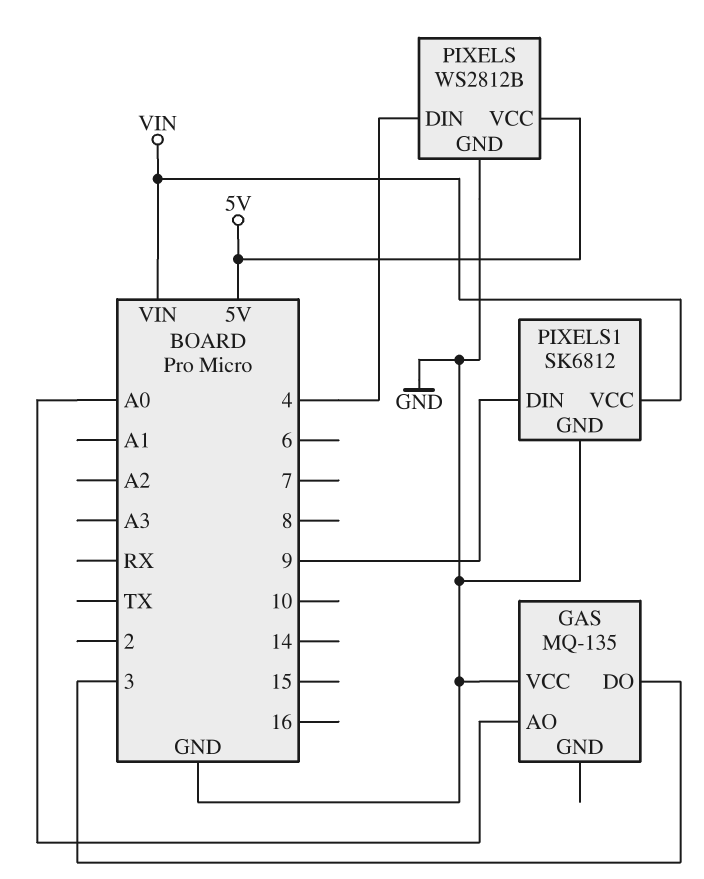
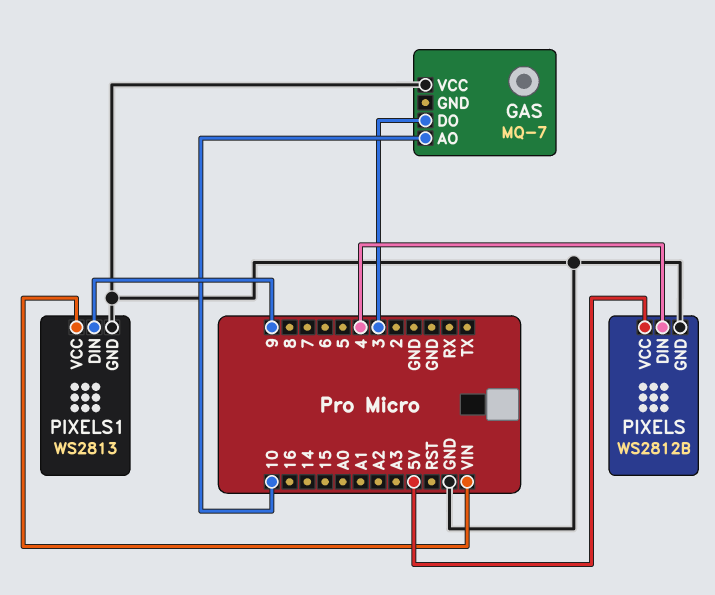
GAS: MQ-135 -> MQ-7
GAS pin AO: A0 -> 10
PIXELS1: SK6812 -> WS2813

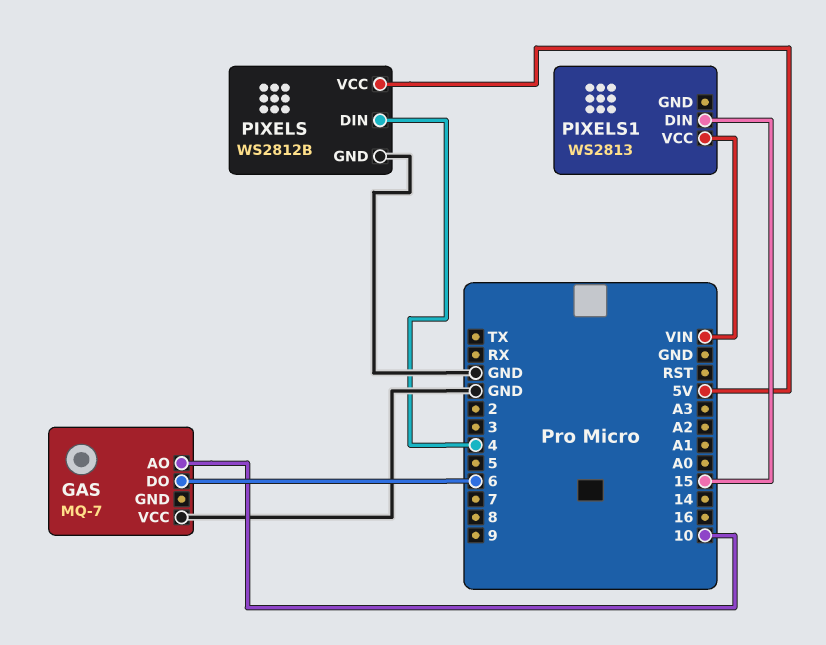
GAS pin DO: 3 -> 6
PIXELS1 pin DIN: 9 -> 15
PIXELS1 pin GND: GND -> none

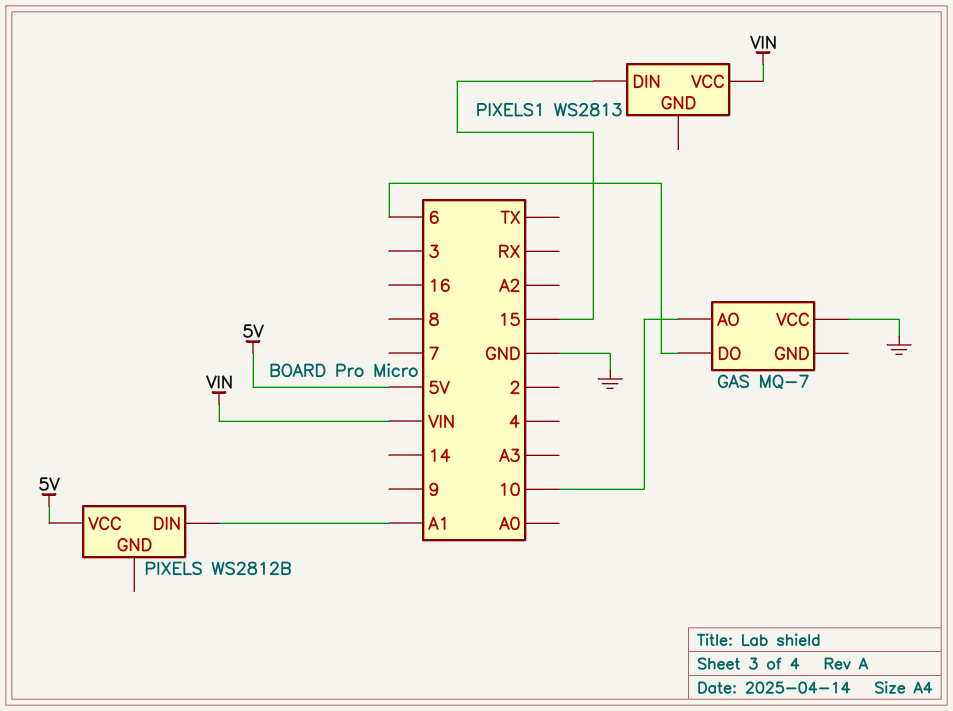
PIXELS pin DIN: 4 -> A1
PIXELS pin GND: GND -> none

